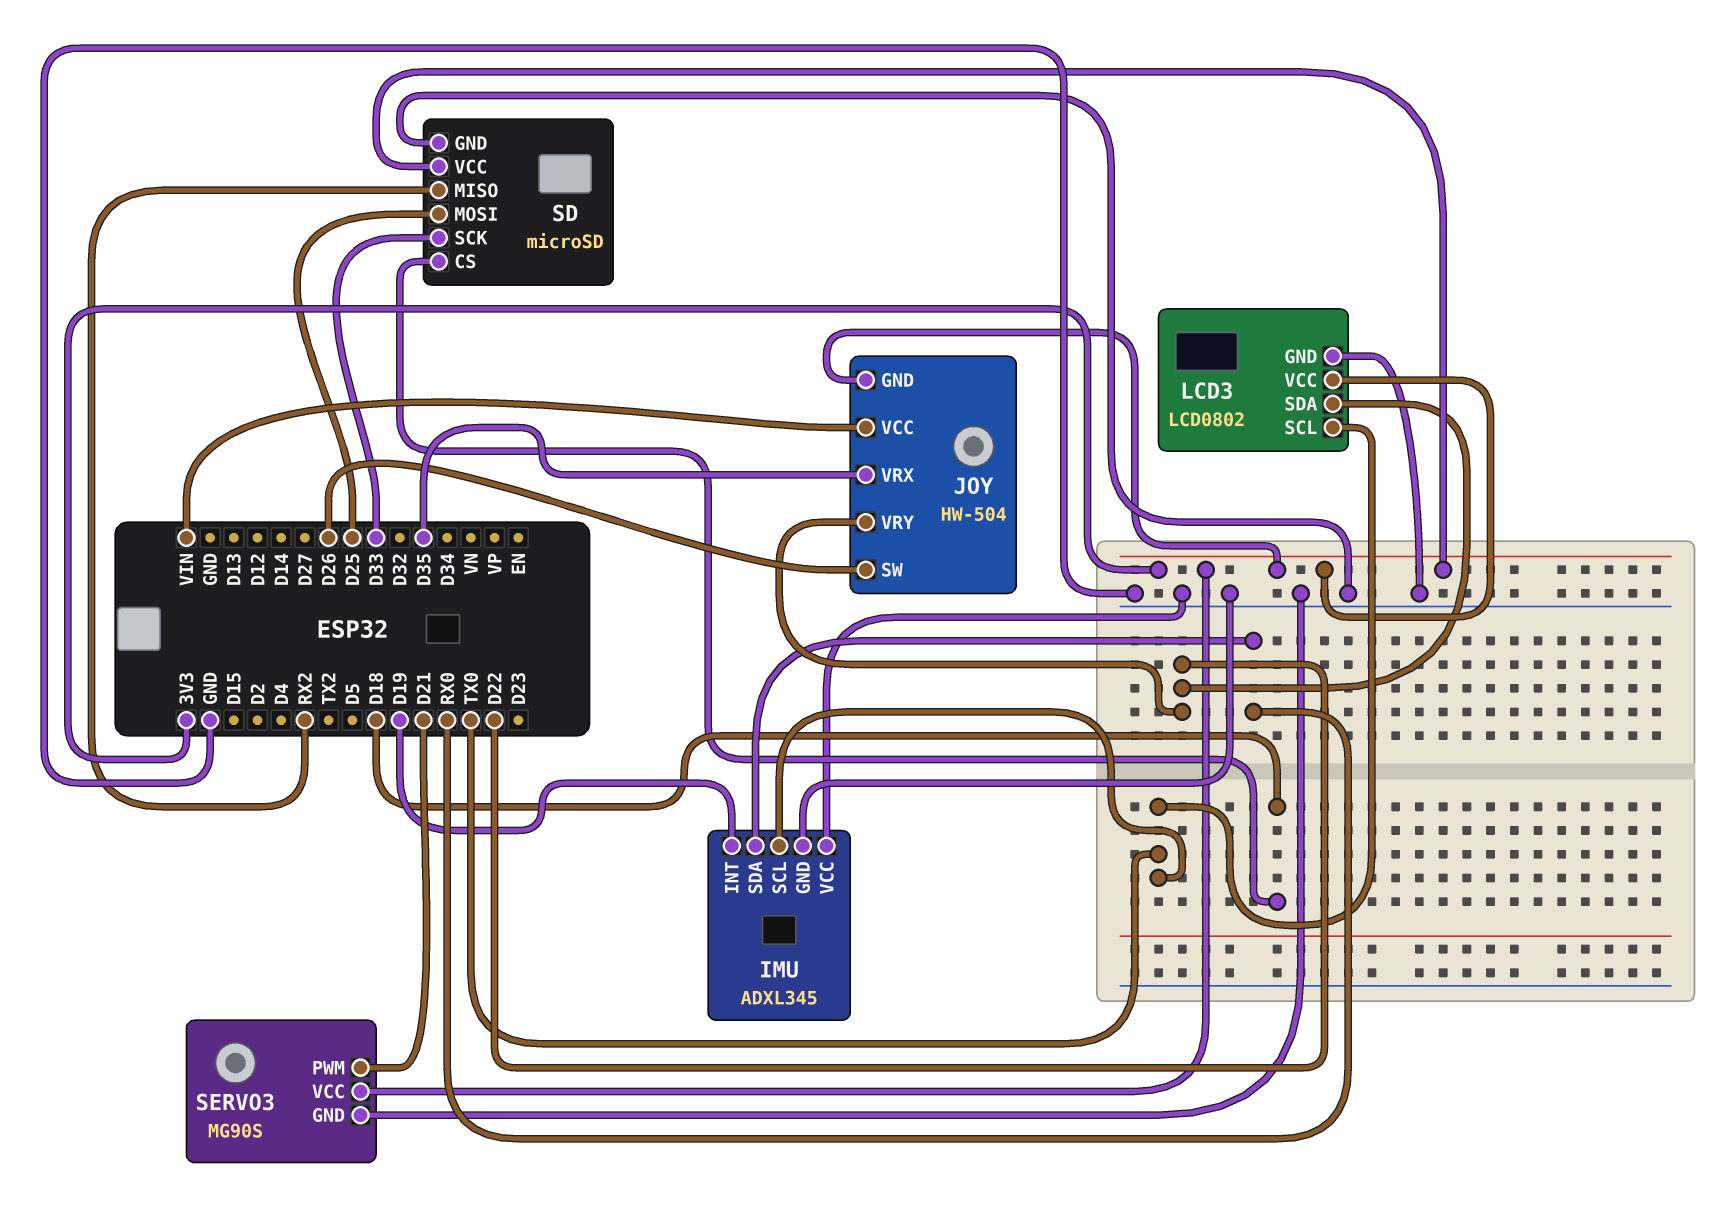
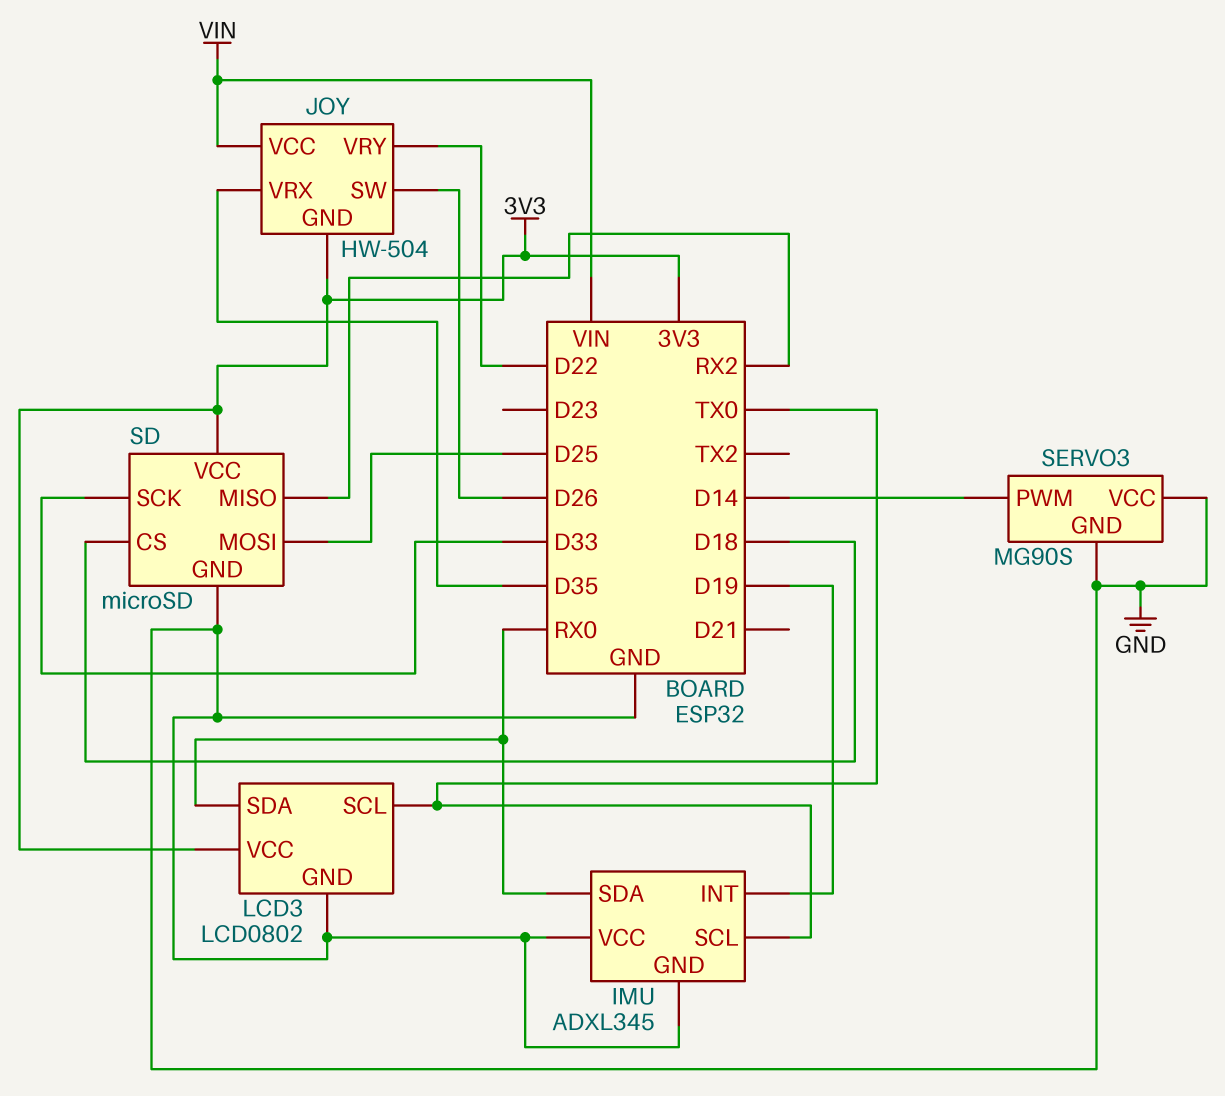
LCD3 pin SDA: D22 -> RX0
SERVO3 pin PWM: D21 -> D14
SERVO3 pin VCC: 3V3 -> GND

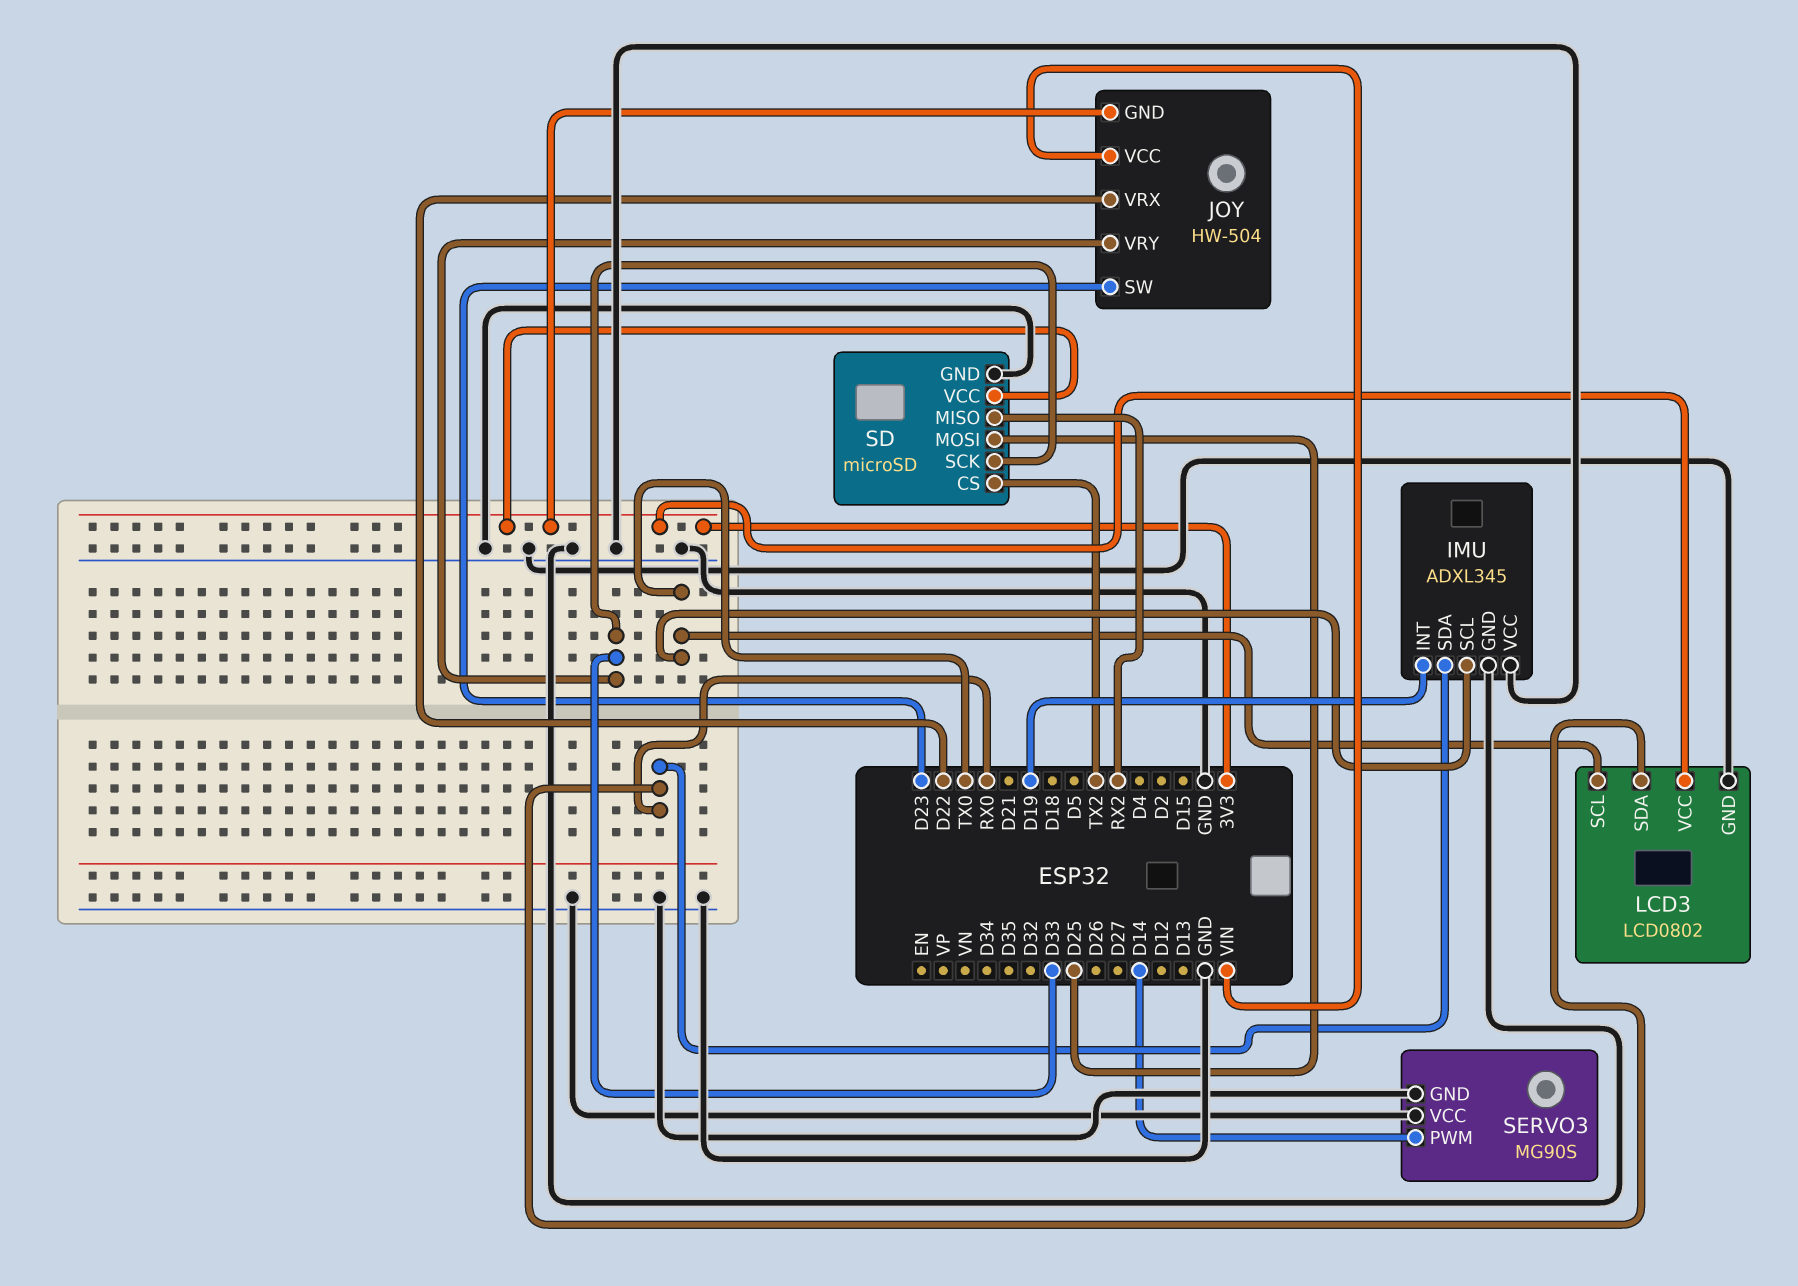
JOY pin SW: D26 -> D23
JOY pin VRX: D35 -> D22
JOY pin VRY: D22 -> D33
SD pin CS: D18 -> TX2

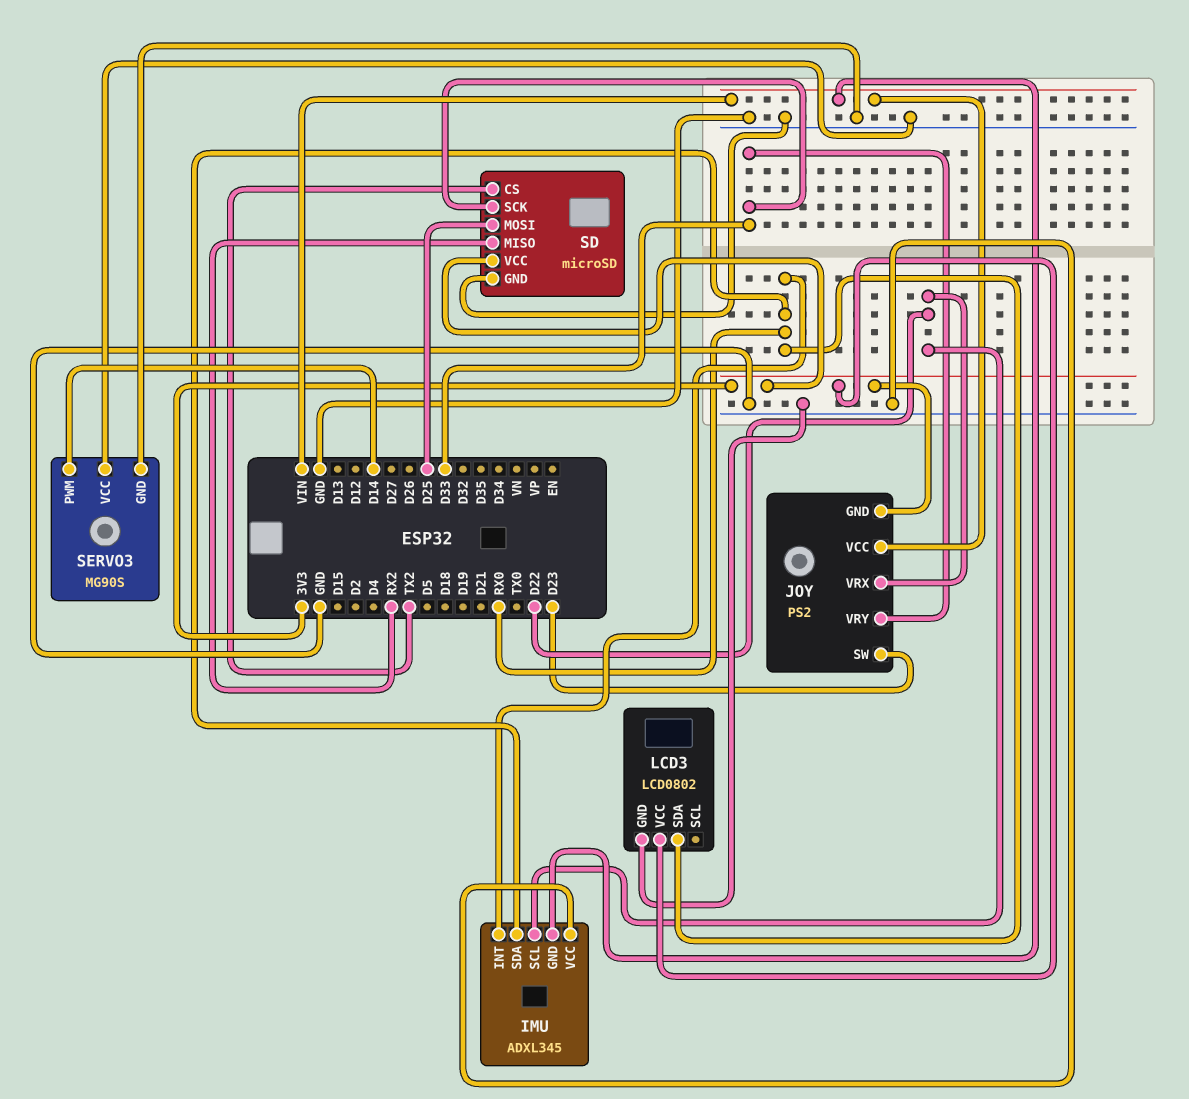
IMU pin GND: GND -> VIN
IMU pin INT: D19 -> RX0
IMU pin SCL: TX0 -> D22
JOY: HW-504 -> PS2
LCD3 pin SCL: TX0 -> none

